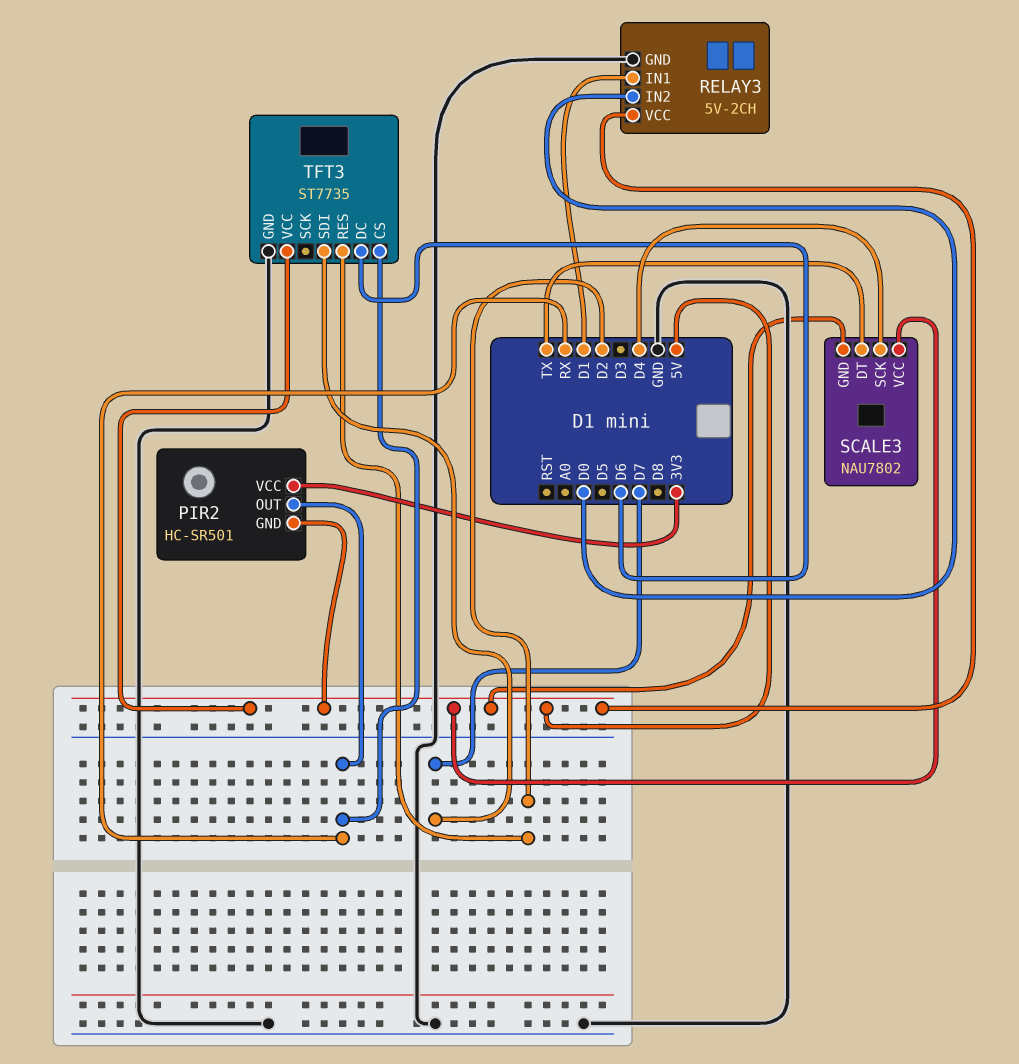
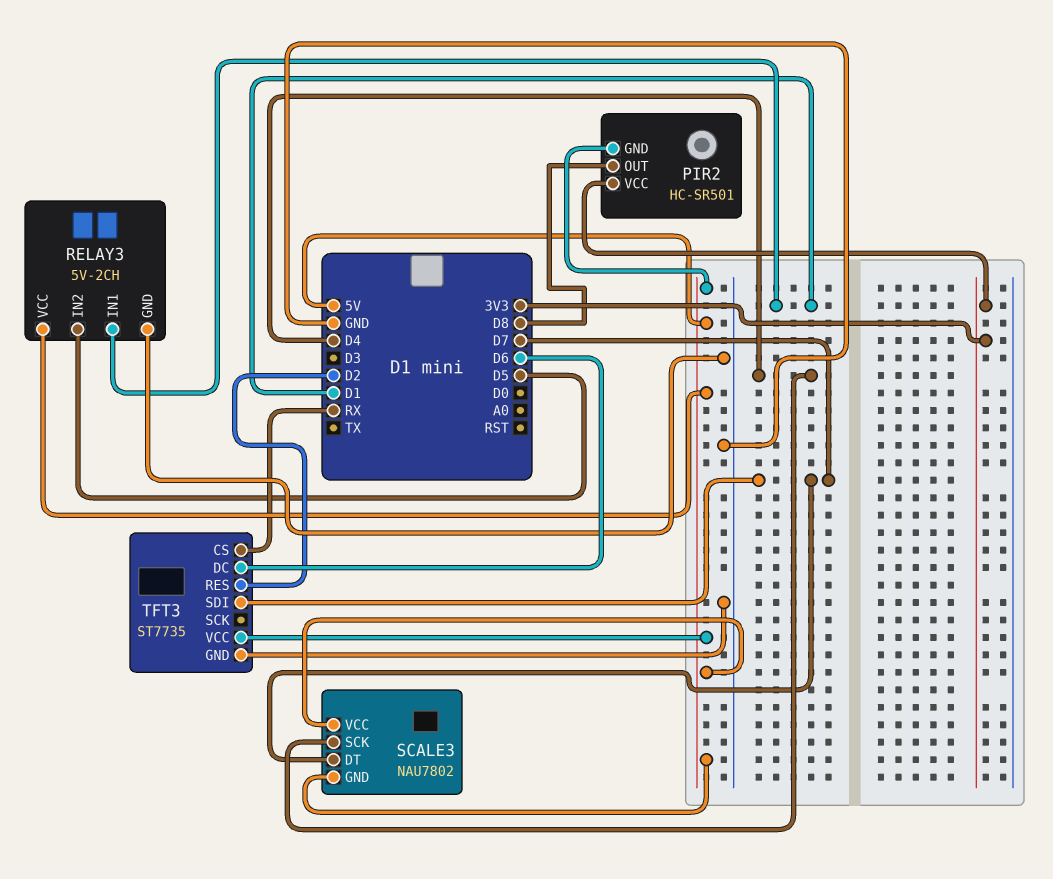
PIR2 pin OUT: RX -> D8
RELAY3 pin IN2: D0 -> D5
SCALE3 pin DT: TX -> D7

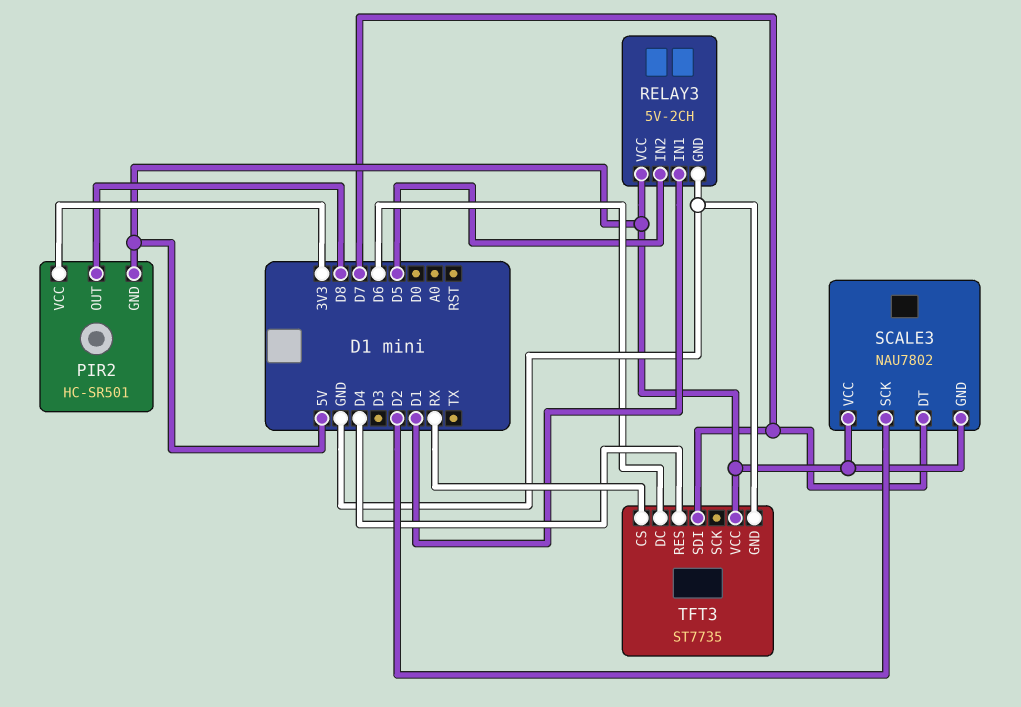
SCALE3 pin SCK: D4 -> D2
TFT3 pin RES: D2 -> D4

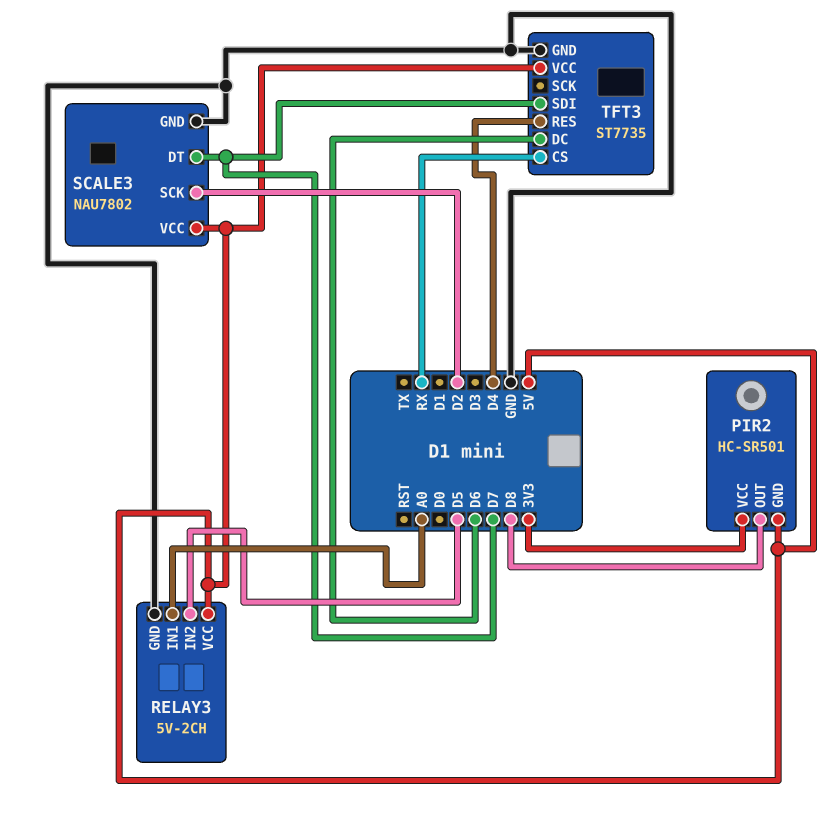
RELAY3 pin IN1: D1 -> A0
SCALE3 pin GND: 5V -> GND

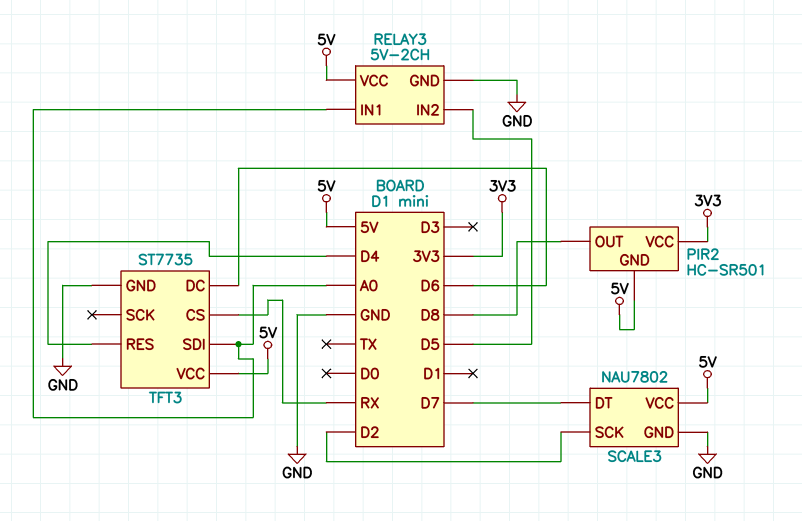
TFT3 pin SDI: D7 -> A0

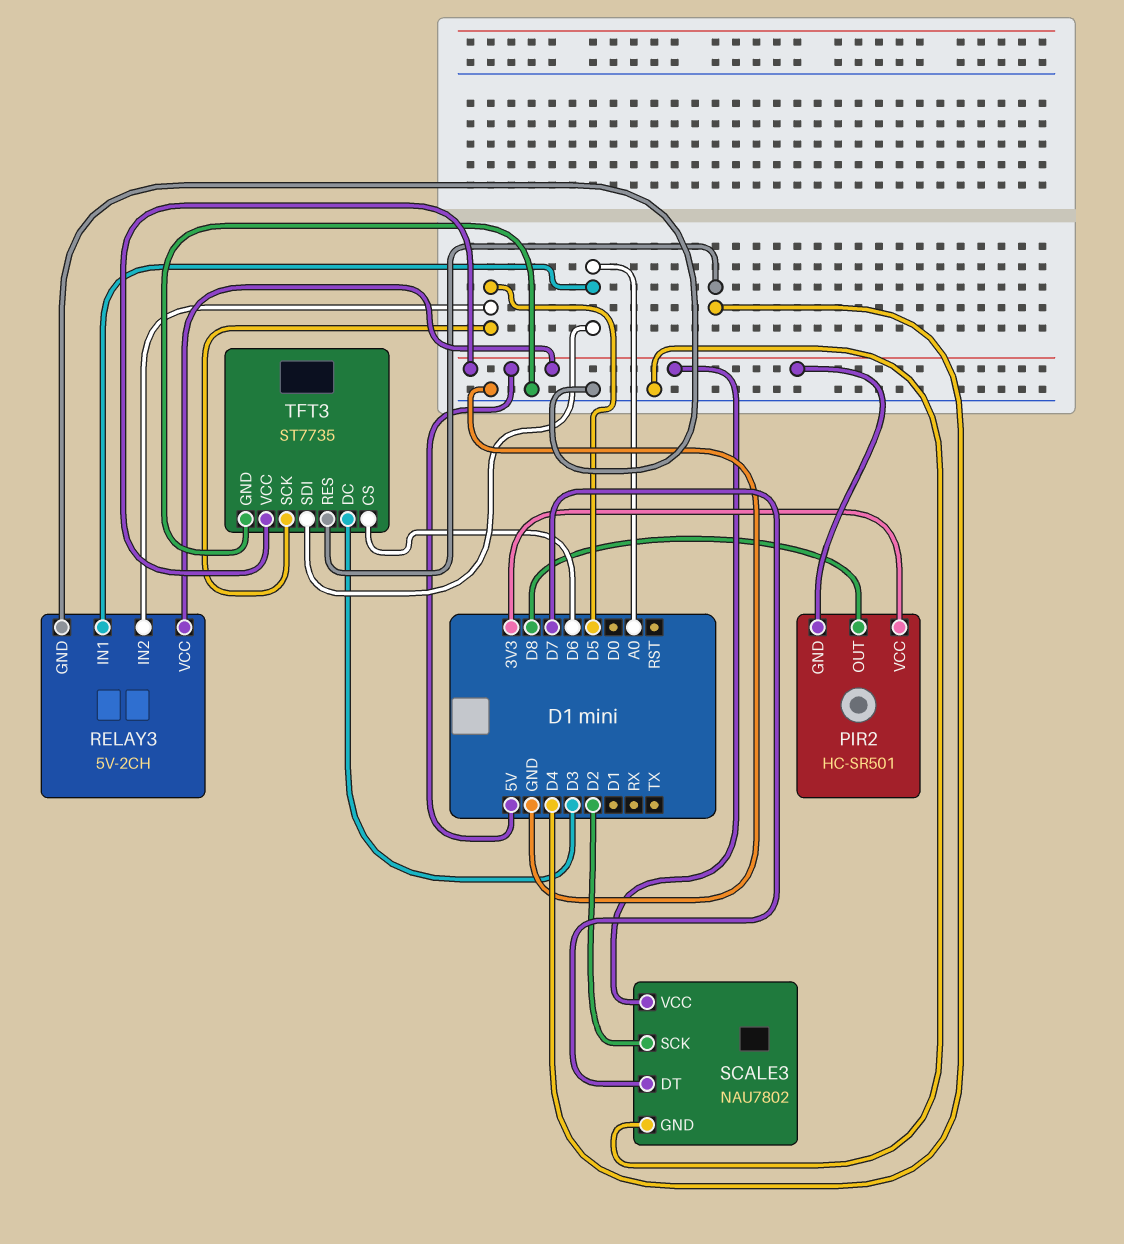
TFT3 pin CS: RX -> D6
TFT3 pin DC: D6 -> D3
TFT3 pin SCK: none -> D5

